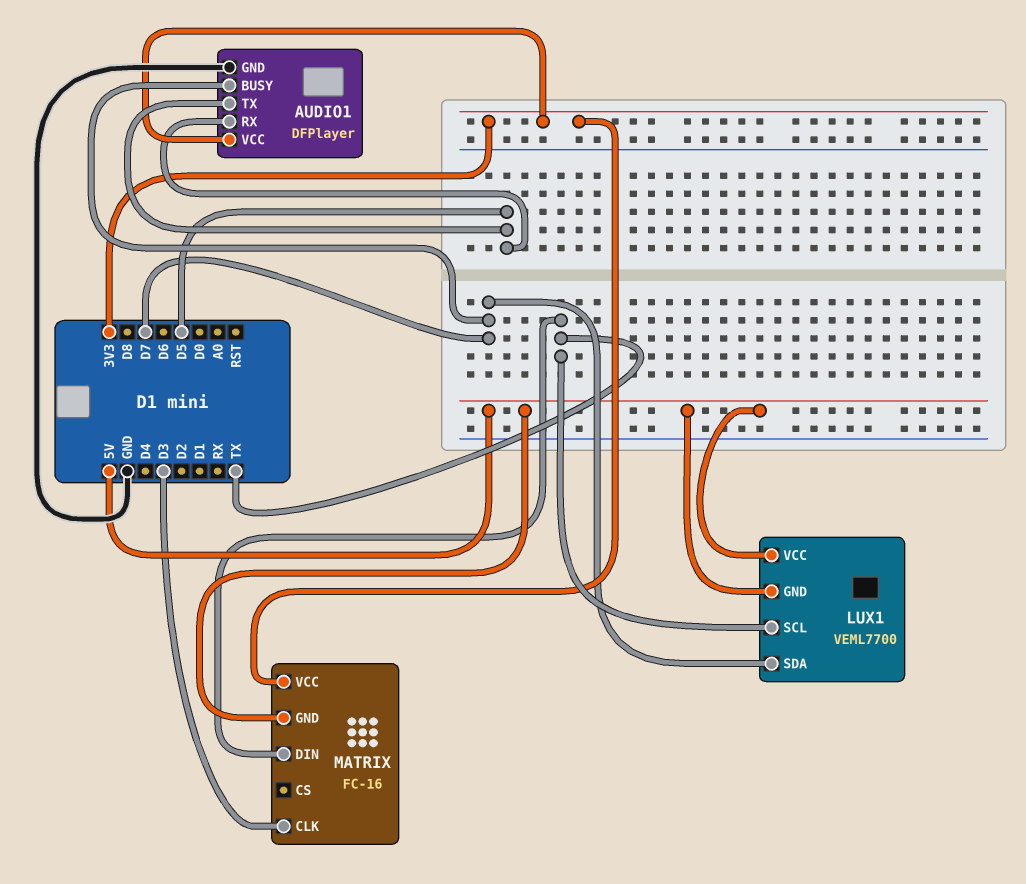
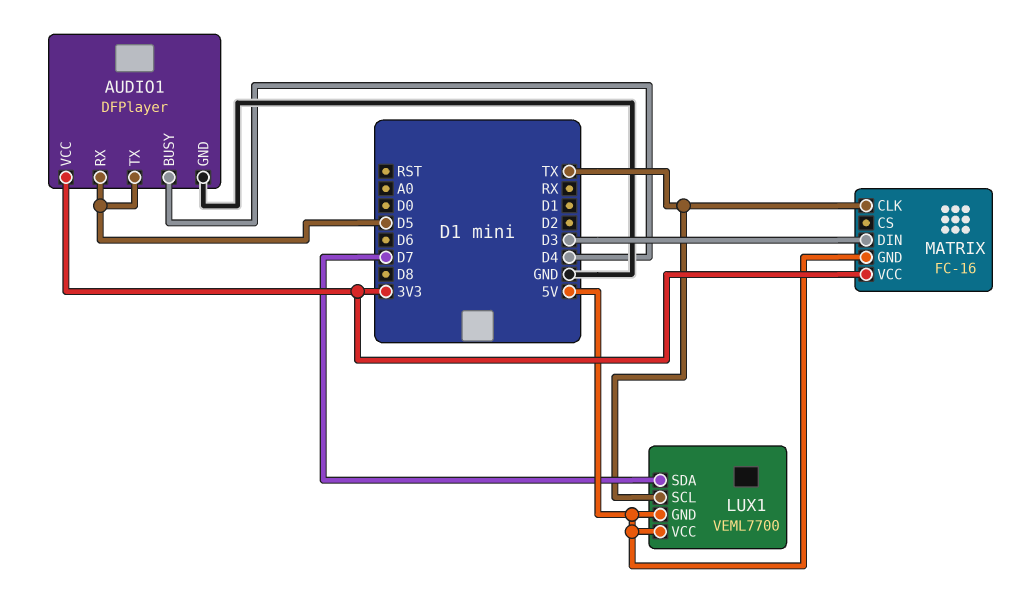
AUDIO1 pin BUSY: D7 -> D4
MATRIX pin CLK: D3 -> TX
MATRIX pin DIN: TX -> D3

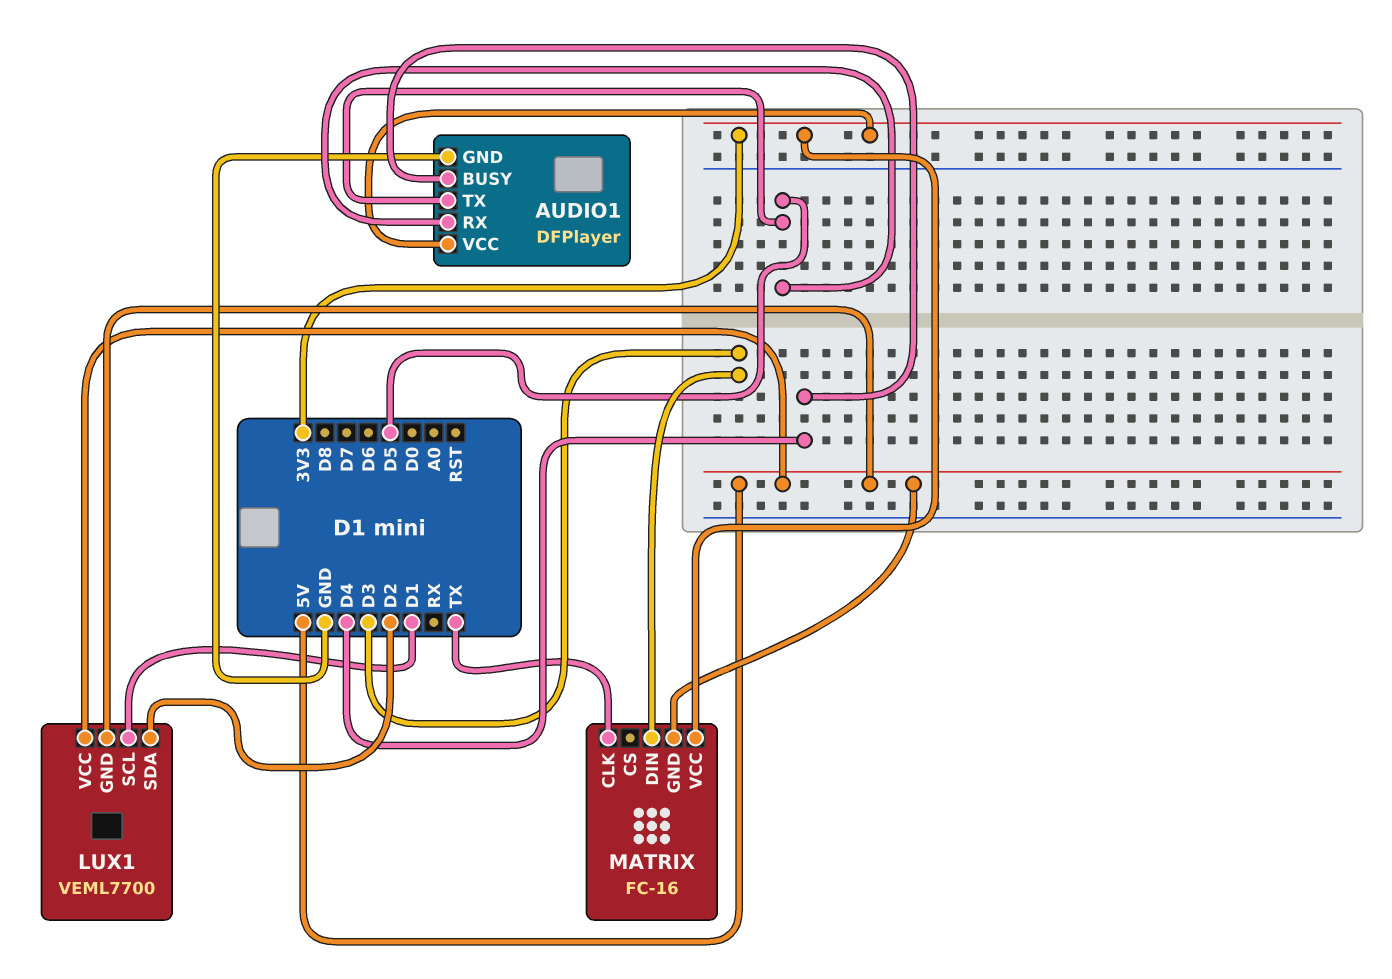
LUX1 pin SCL: TX -> D1
LUX1 pin SDA: D7 -> D2

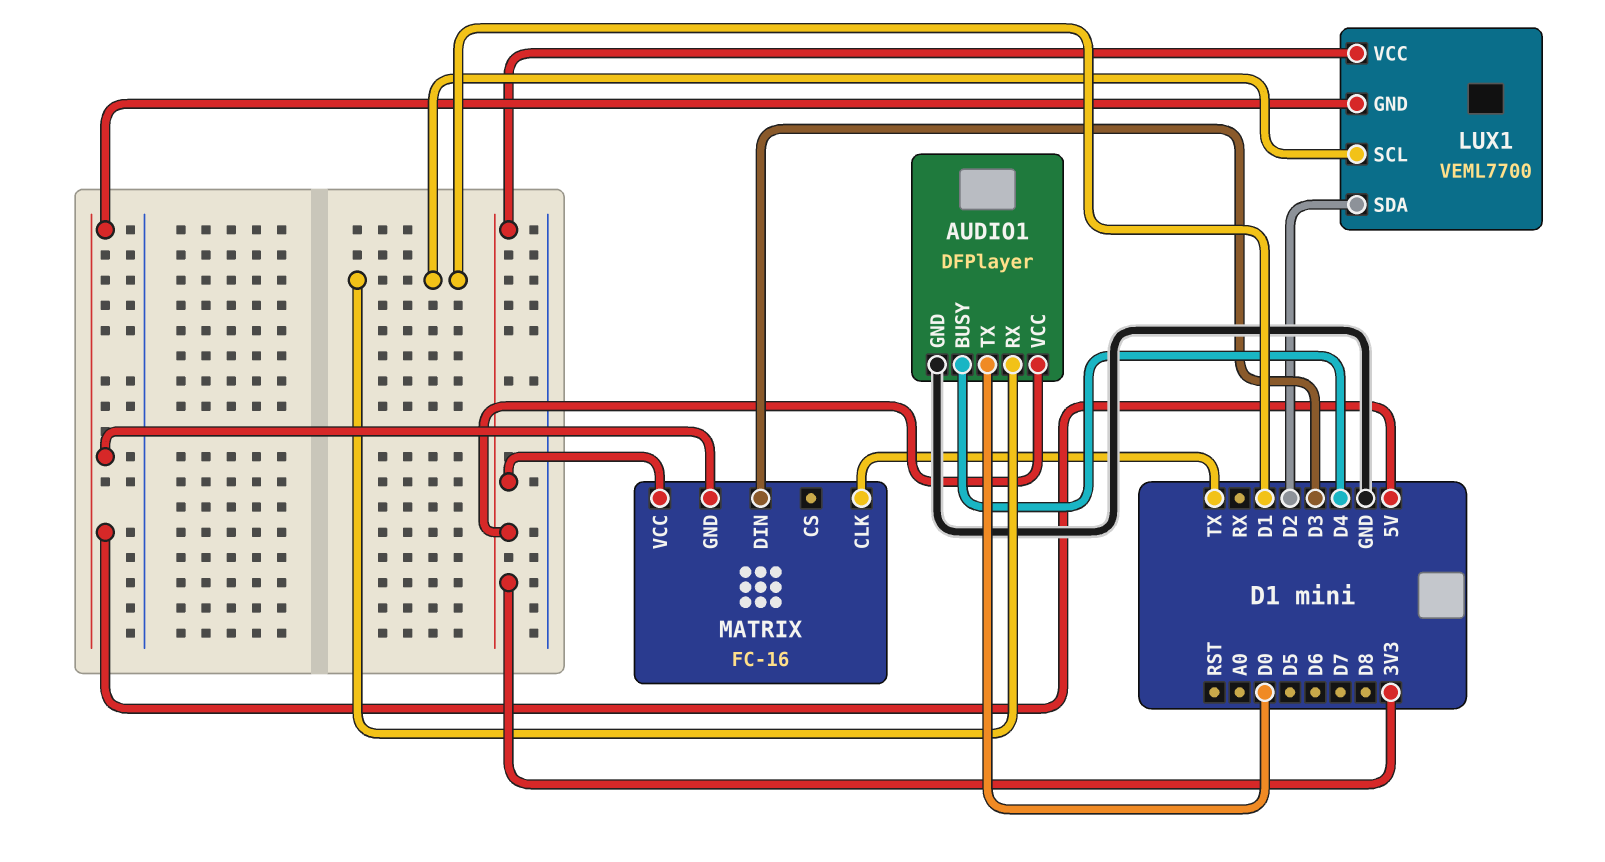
AUDIO1 pin RX: D5 -> D1
AUDIO1 pin TX: D5 -> D0
LUX1 pin VCC: 5V -> 3V3

